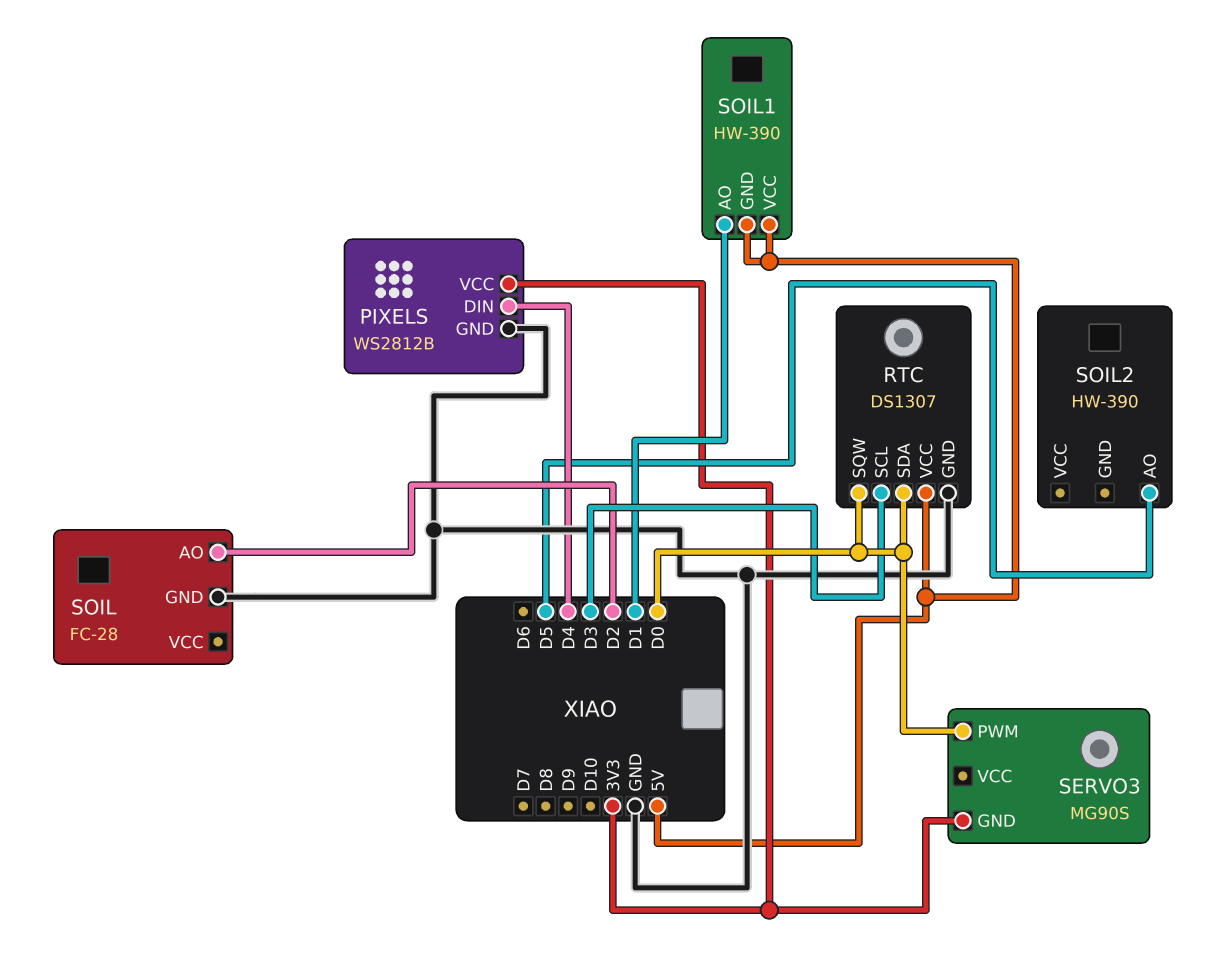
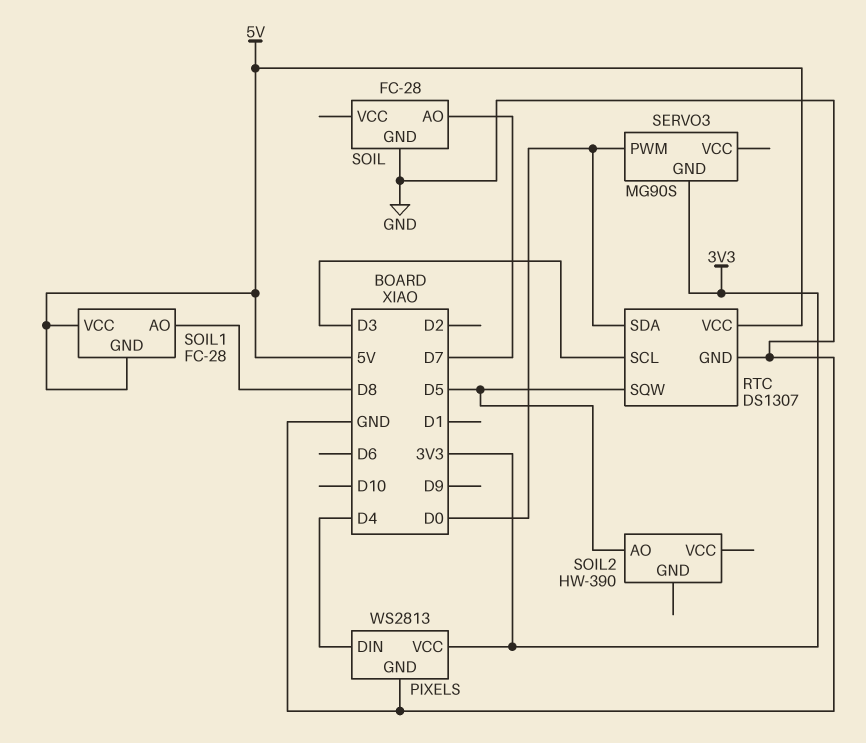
PIXELS: WS2812B -> WS2813
RTC pin SQW: D0 -> D5
SOIL pin AO: D2 -> D7
SOIL1: HW-390 -> FC-28
SOIL1 pin AO: D1 -> D8

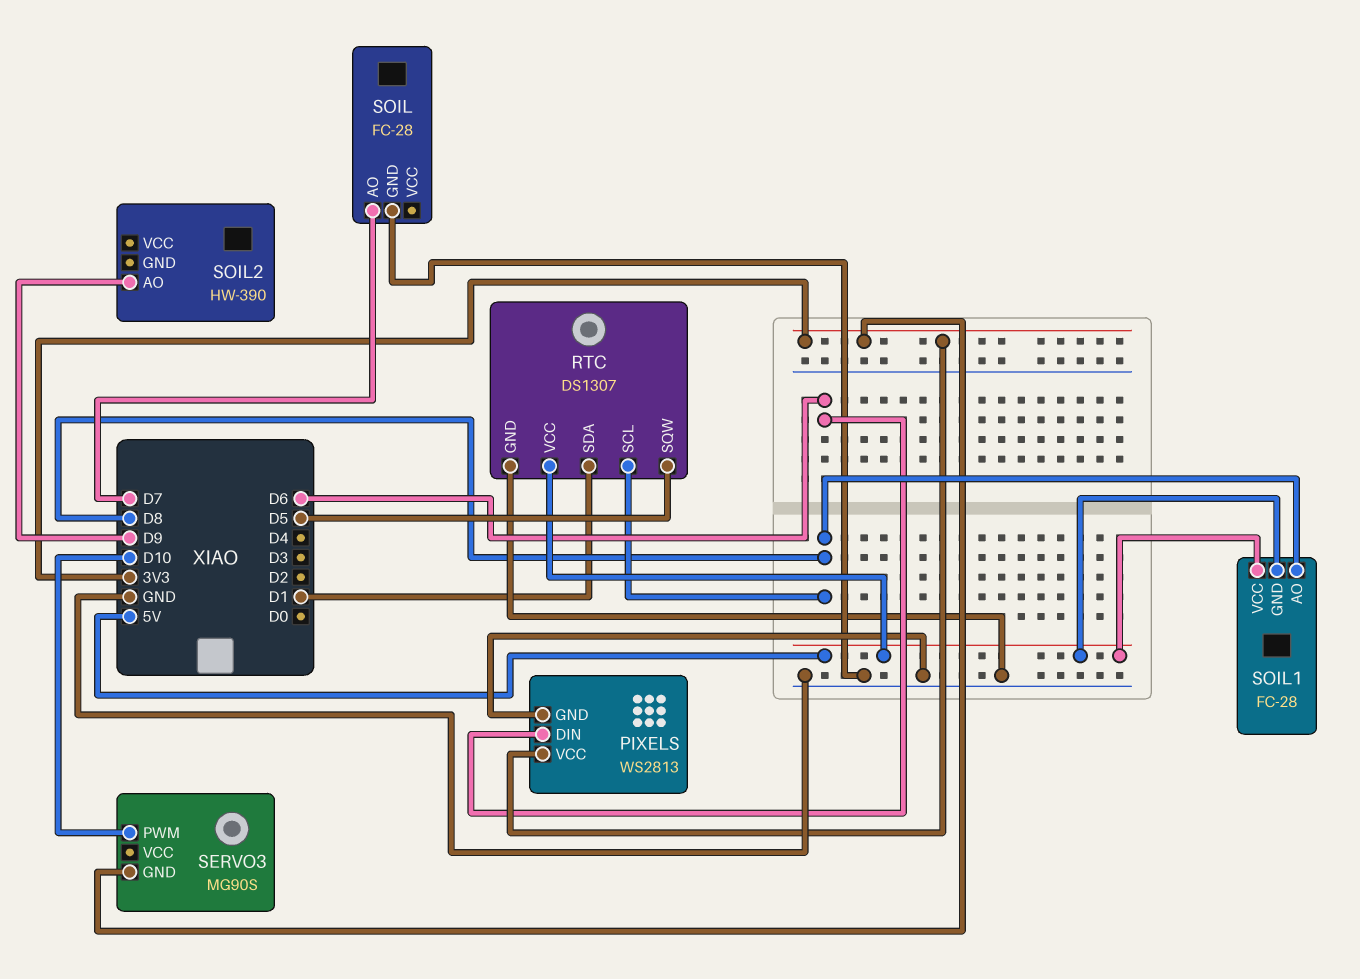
PIXELS pin DIN: D4 -> D6
RTC pin SCL: D3 -> D8
RTC pin SDA: D0 -> D1
SERVO3 pin PWM: D0 -> D10
SOIL2 pin AO: D5 -> D9

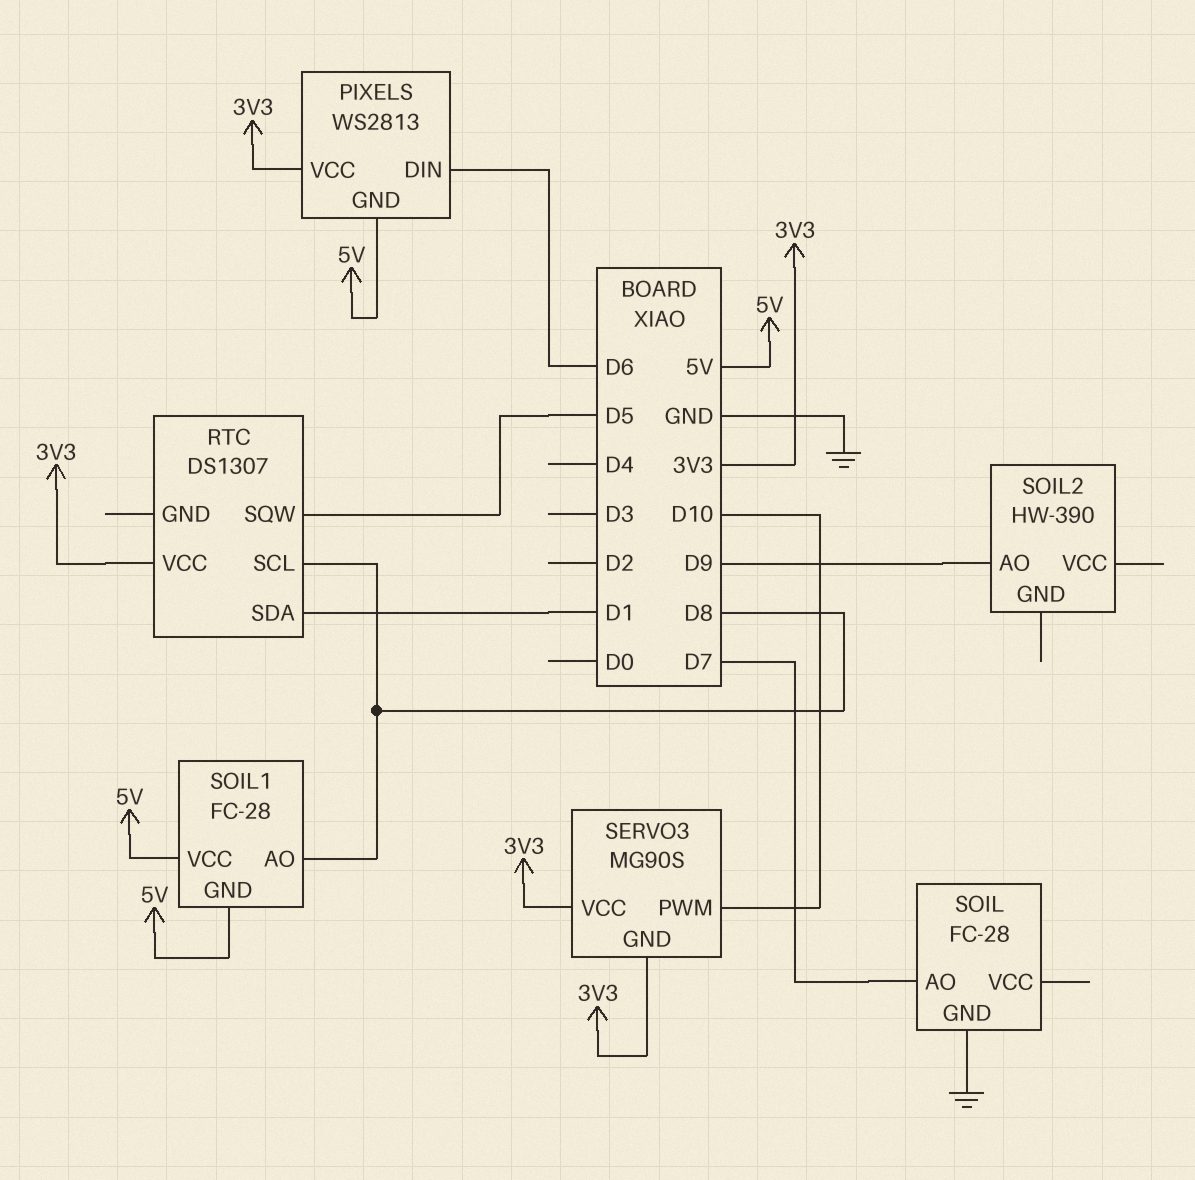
PIXELS pin GND: GND -> 5V
RTC pin GND: GND -> none
RTC pin VCC: 5V -> 3V3
SERVO3 pin VCC: none -> 3V3

